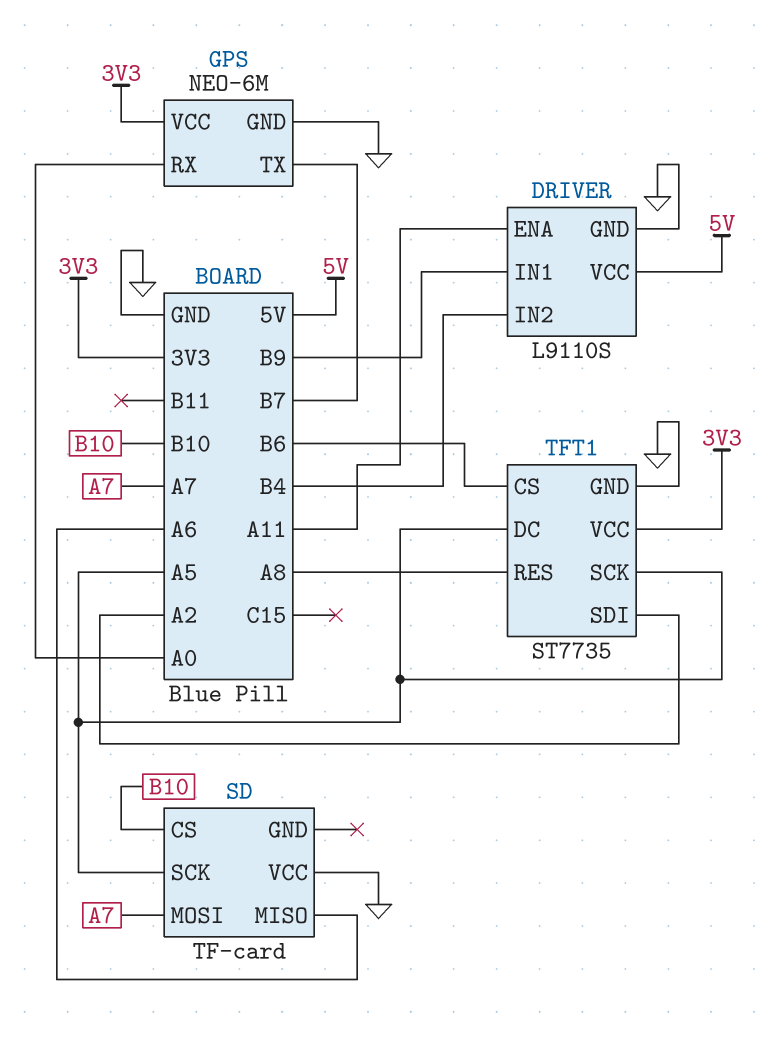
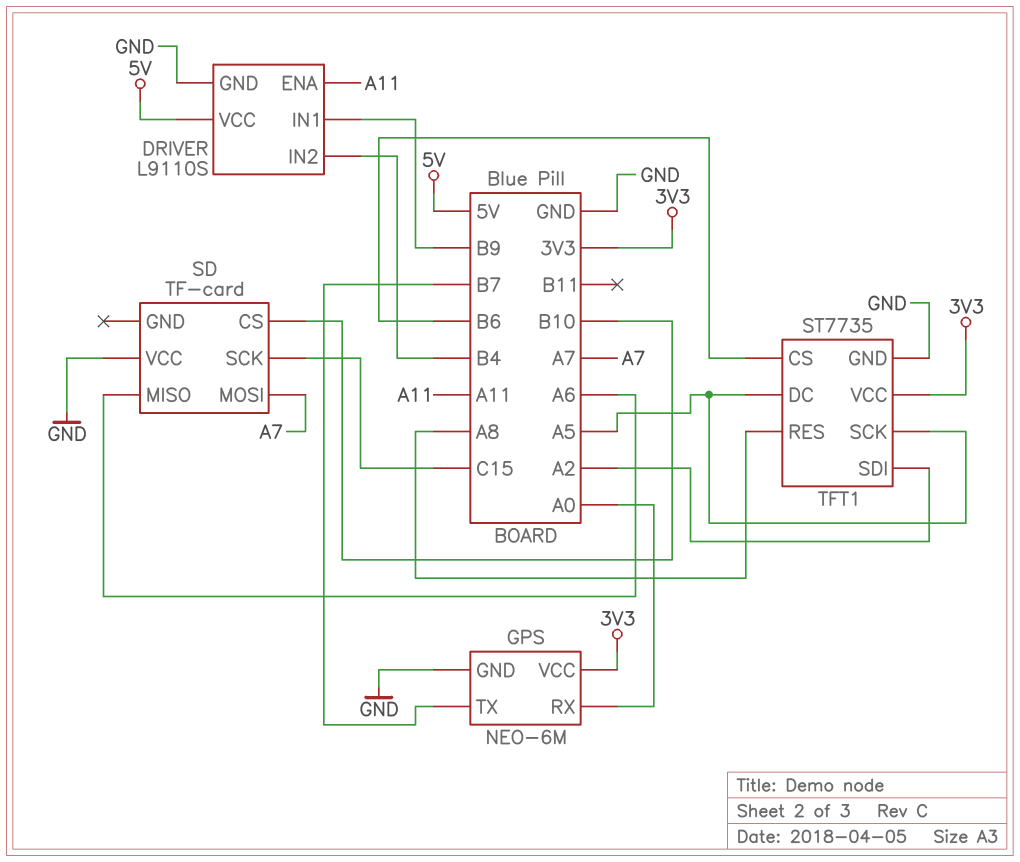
SD pin SCK: A5 -> C15

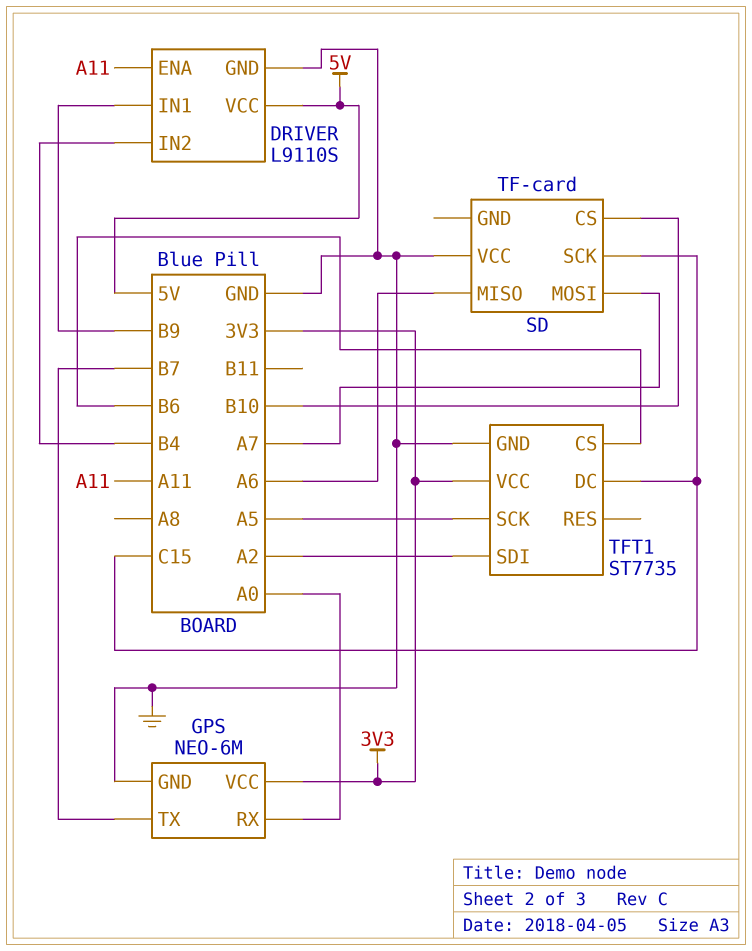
TFT1 pin DC: A5 -> C15
TFT1 pin RES: A8 -> none

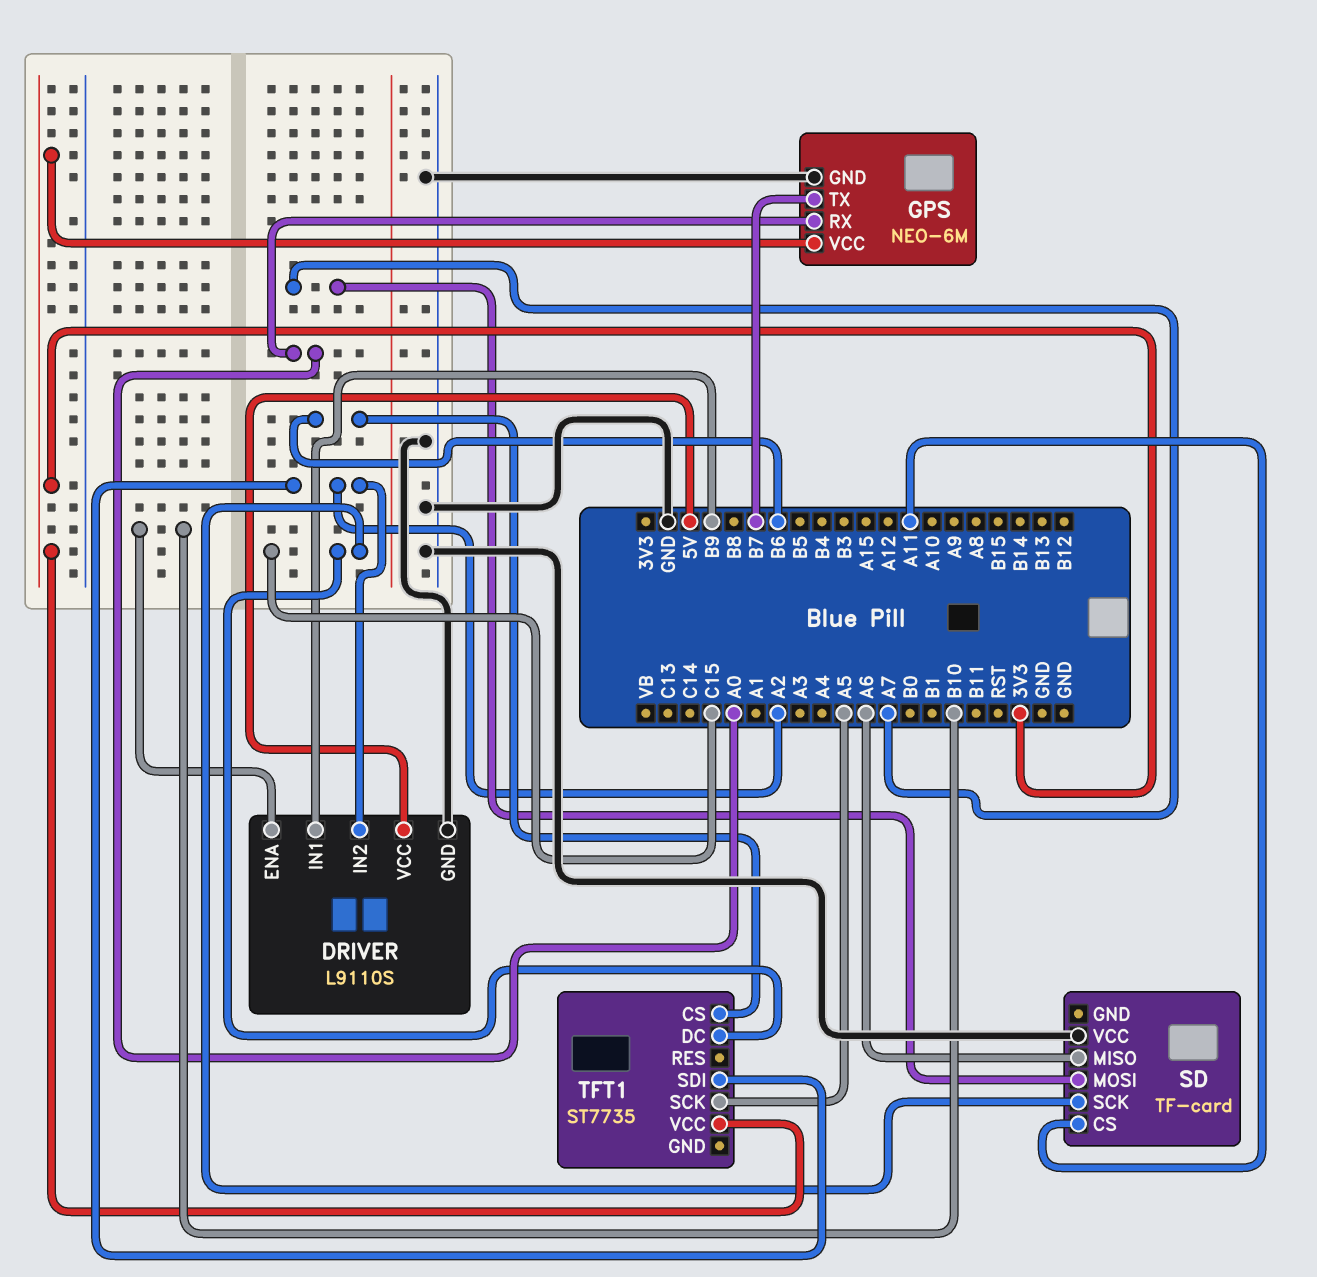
DRIVER pin ENA: A11 -> B10
DRIVER pin IN2: B4 -> A2
SD pin CS: B10 -> A11
TFT1 pin GND: GND -> none

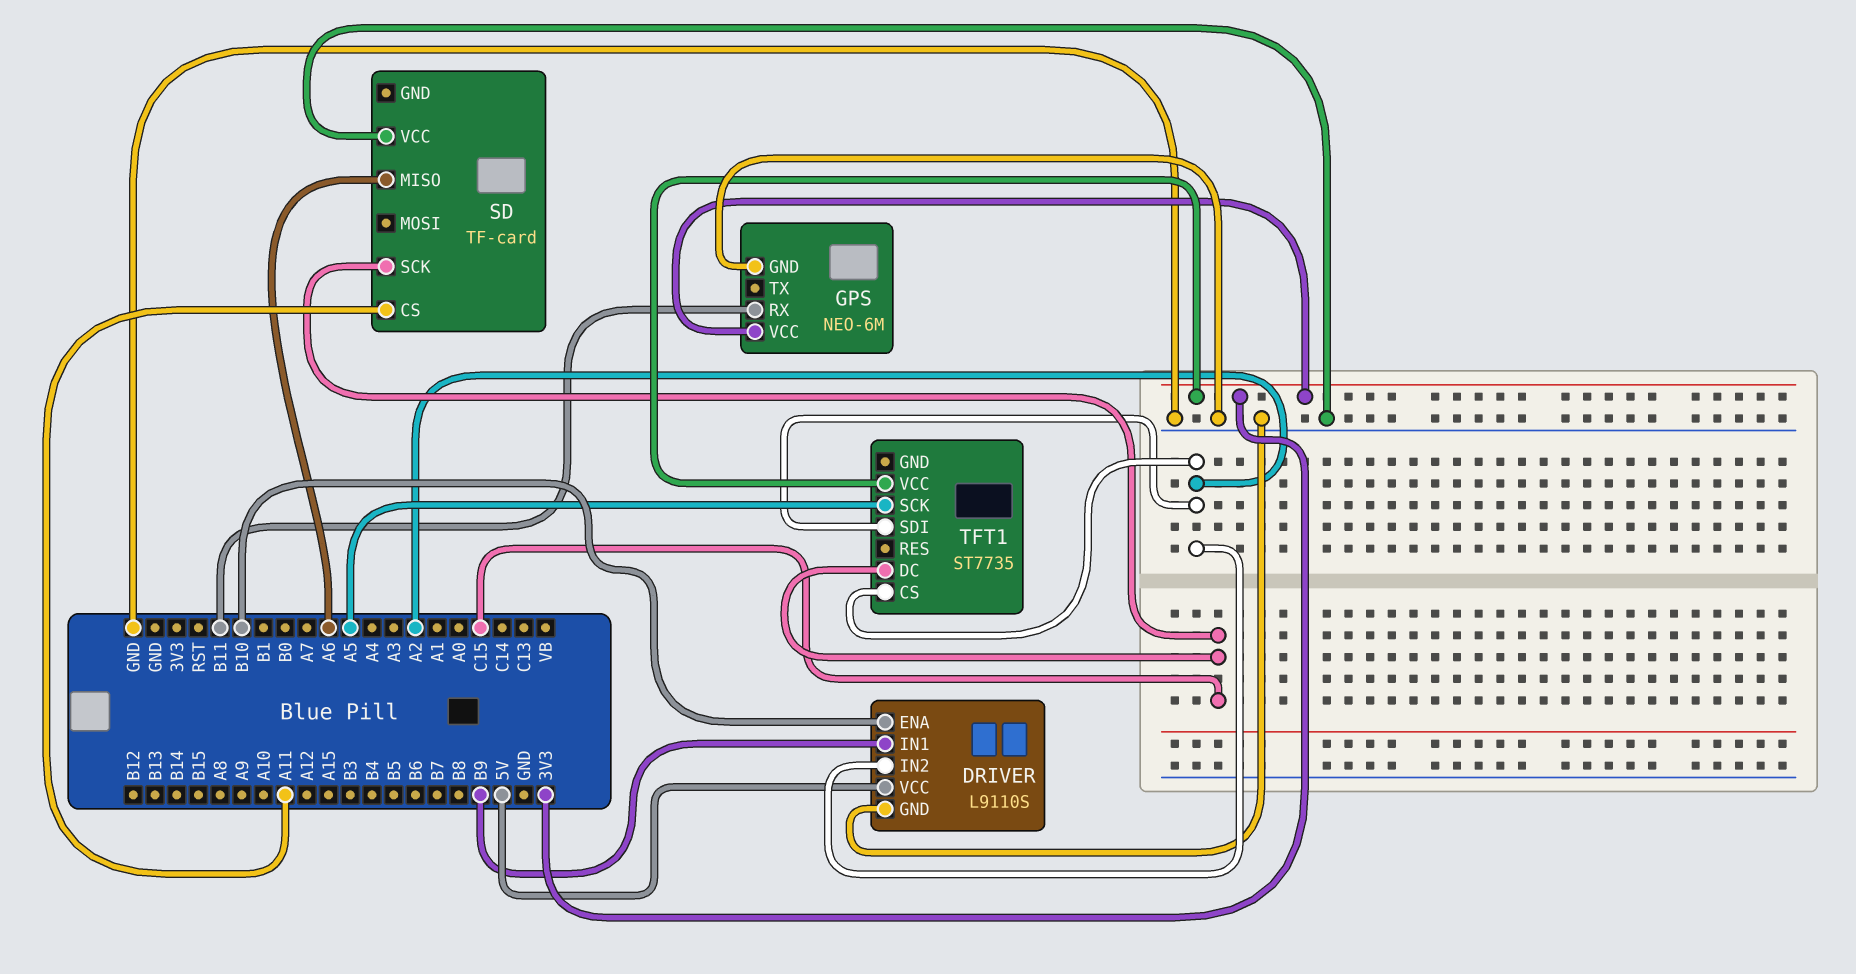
GPS pin RX: A0 -> B11
GPS pin TX: B7 -> none
SD pin MOSI: A7 -> none
TFT1 pin CS: B6 -> A2

